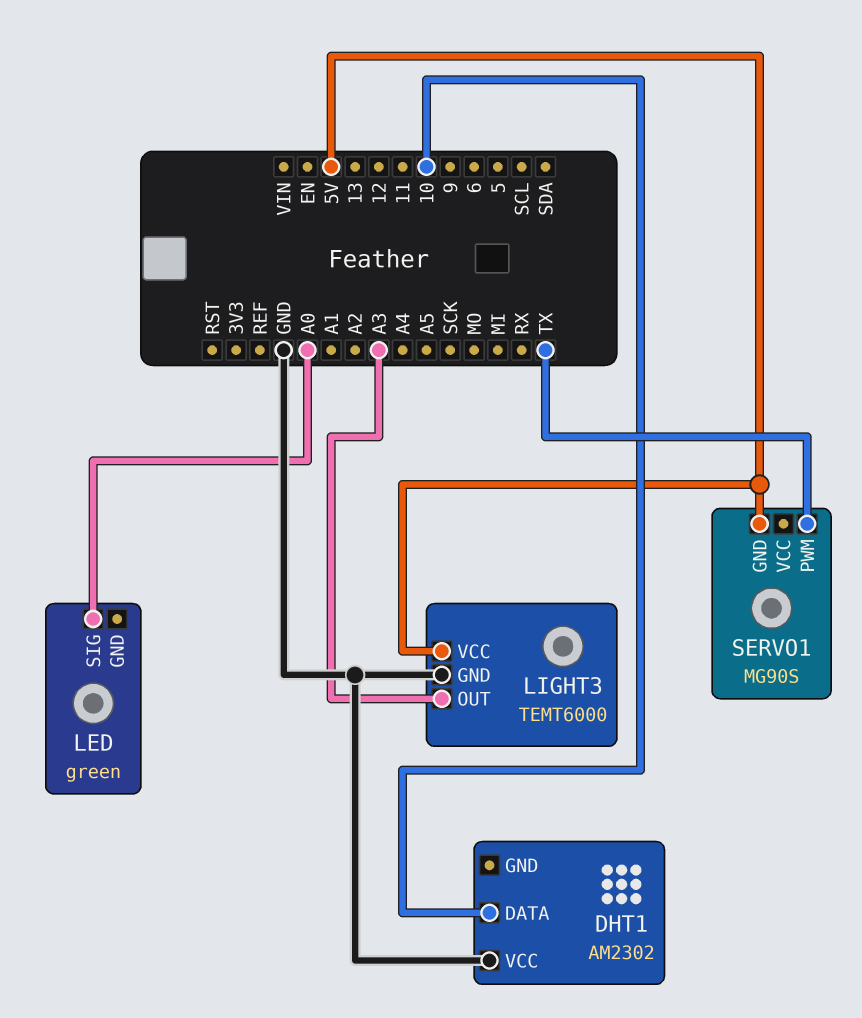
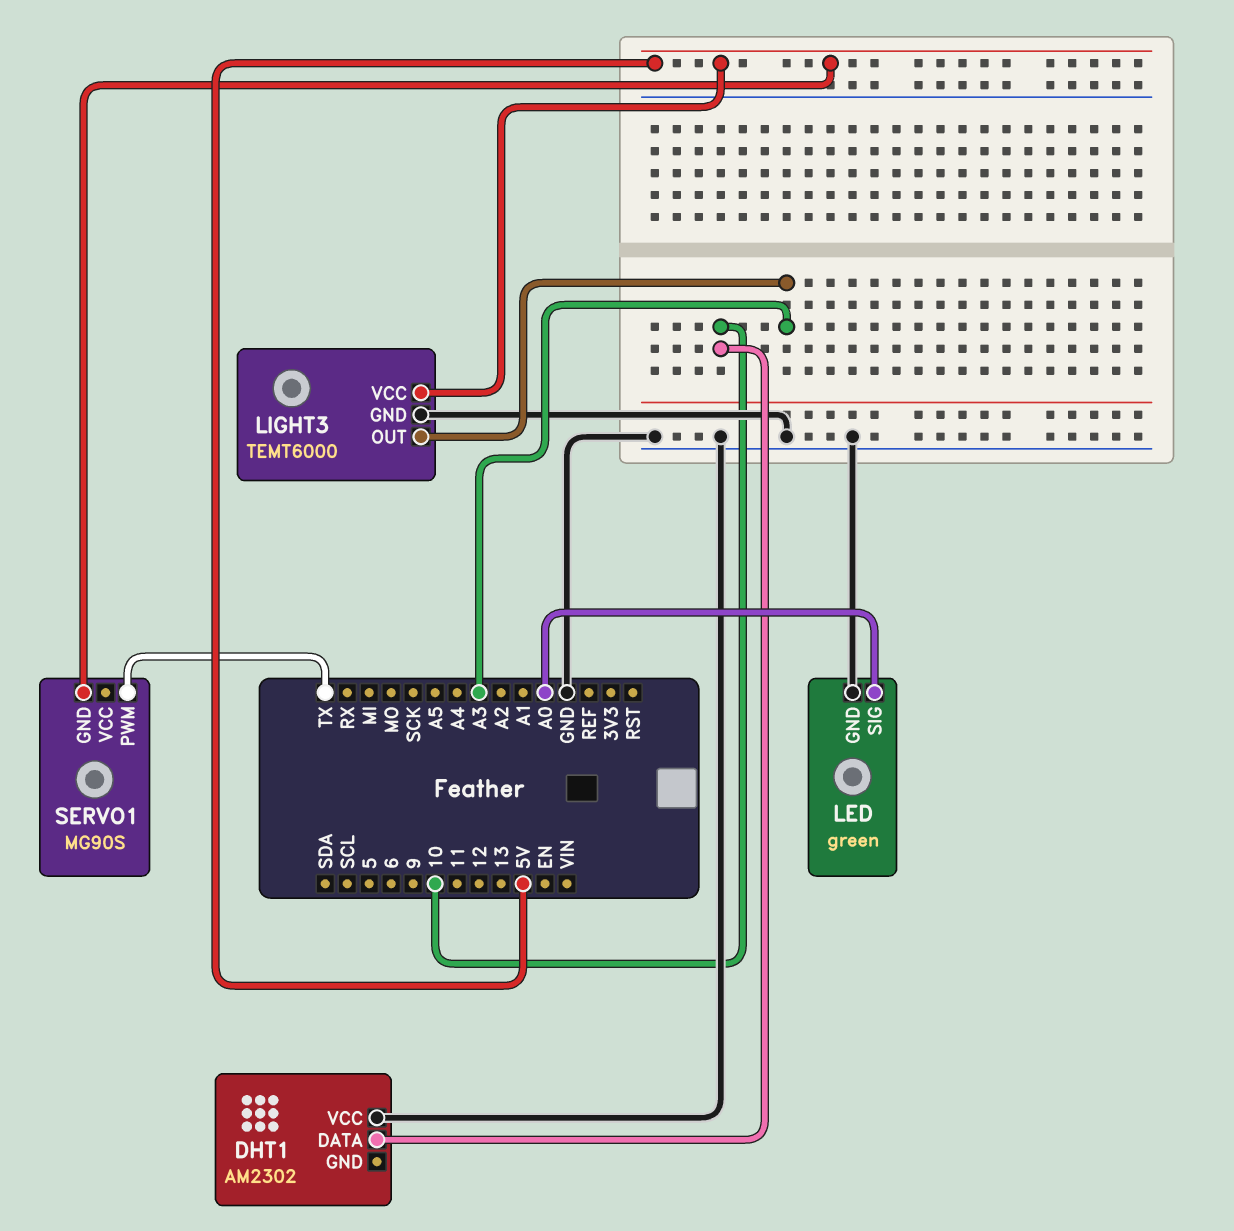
LED pin GND: none -> GND

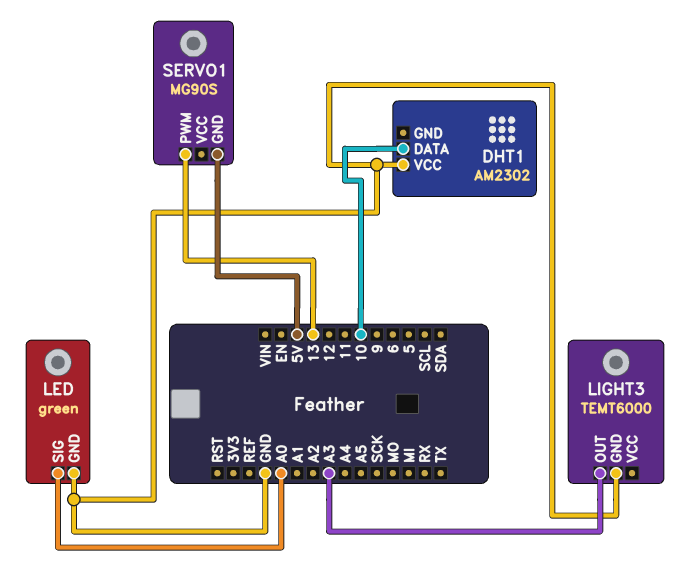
LIGHT3 pin VCC: 5V -> none
SERVO1 pin PWM: TX -> 13

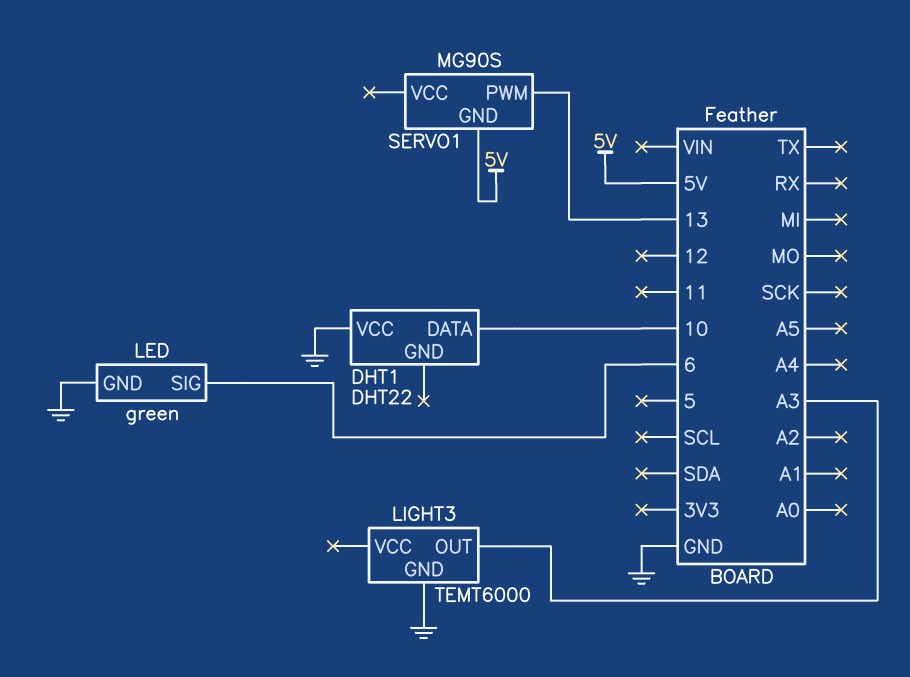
DHT1: AM2302 -> DHT22
LED pin SIG: A0 -> 6

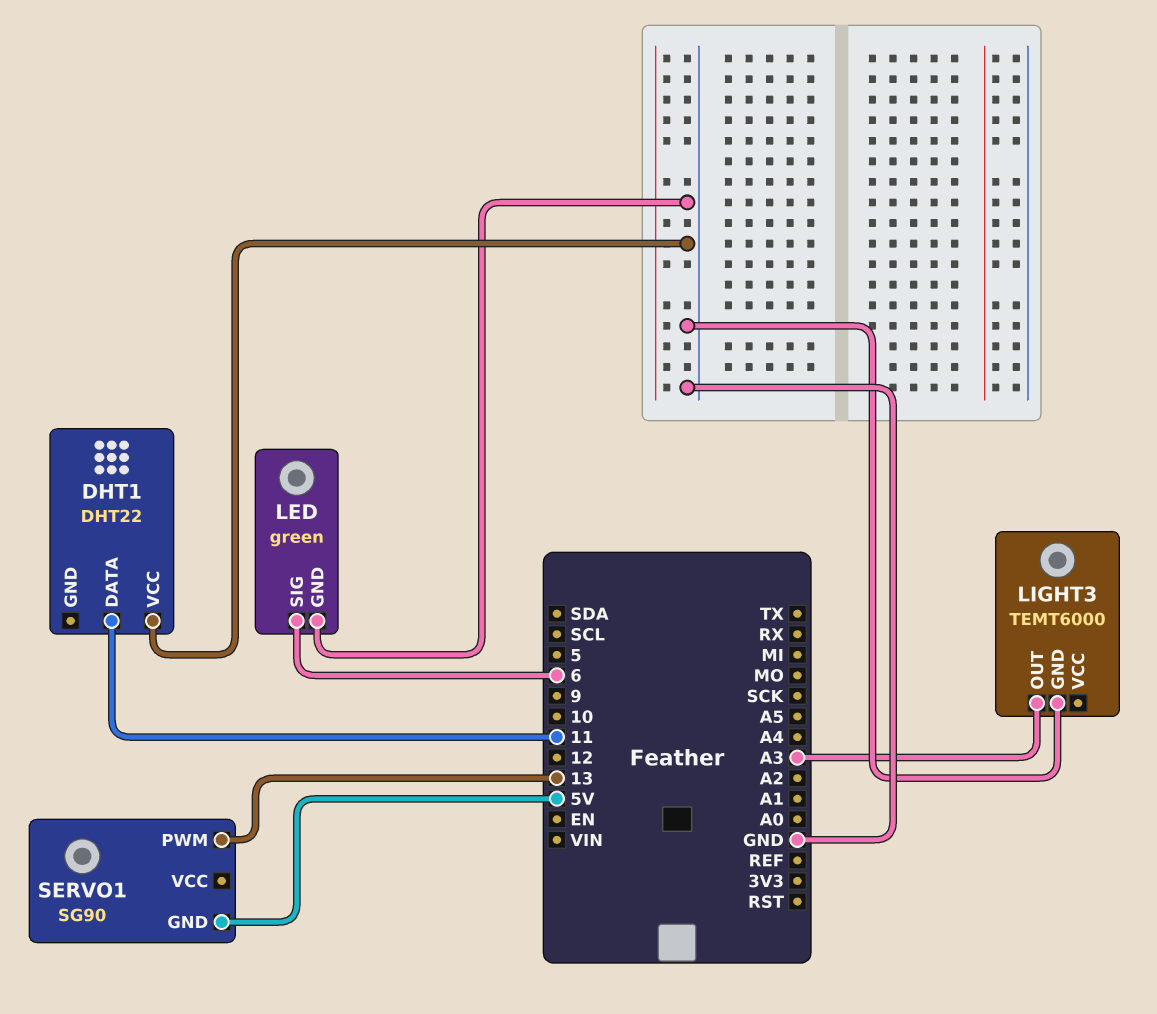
DHT1 pin DATA: 10 -> 11
SERVO1: MG90S -> SG90

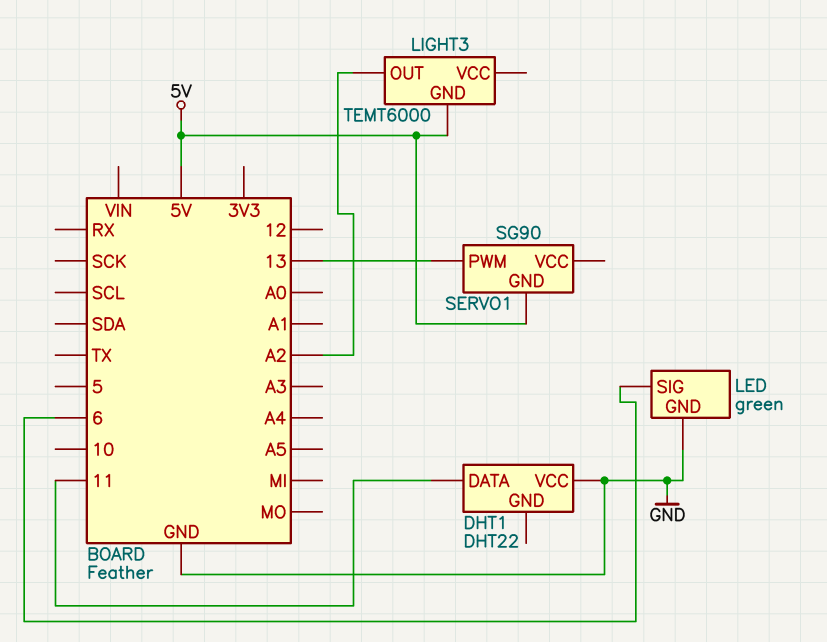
LIGHT3 pin GND: GND -> 5V
LIGHT3 pin OUT: A3 -> A2

